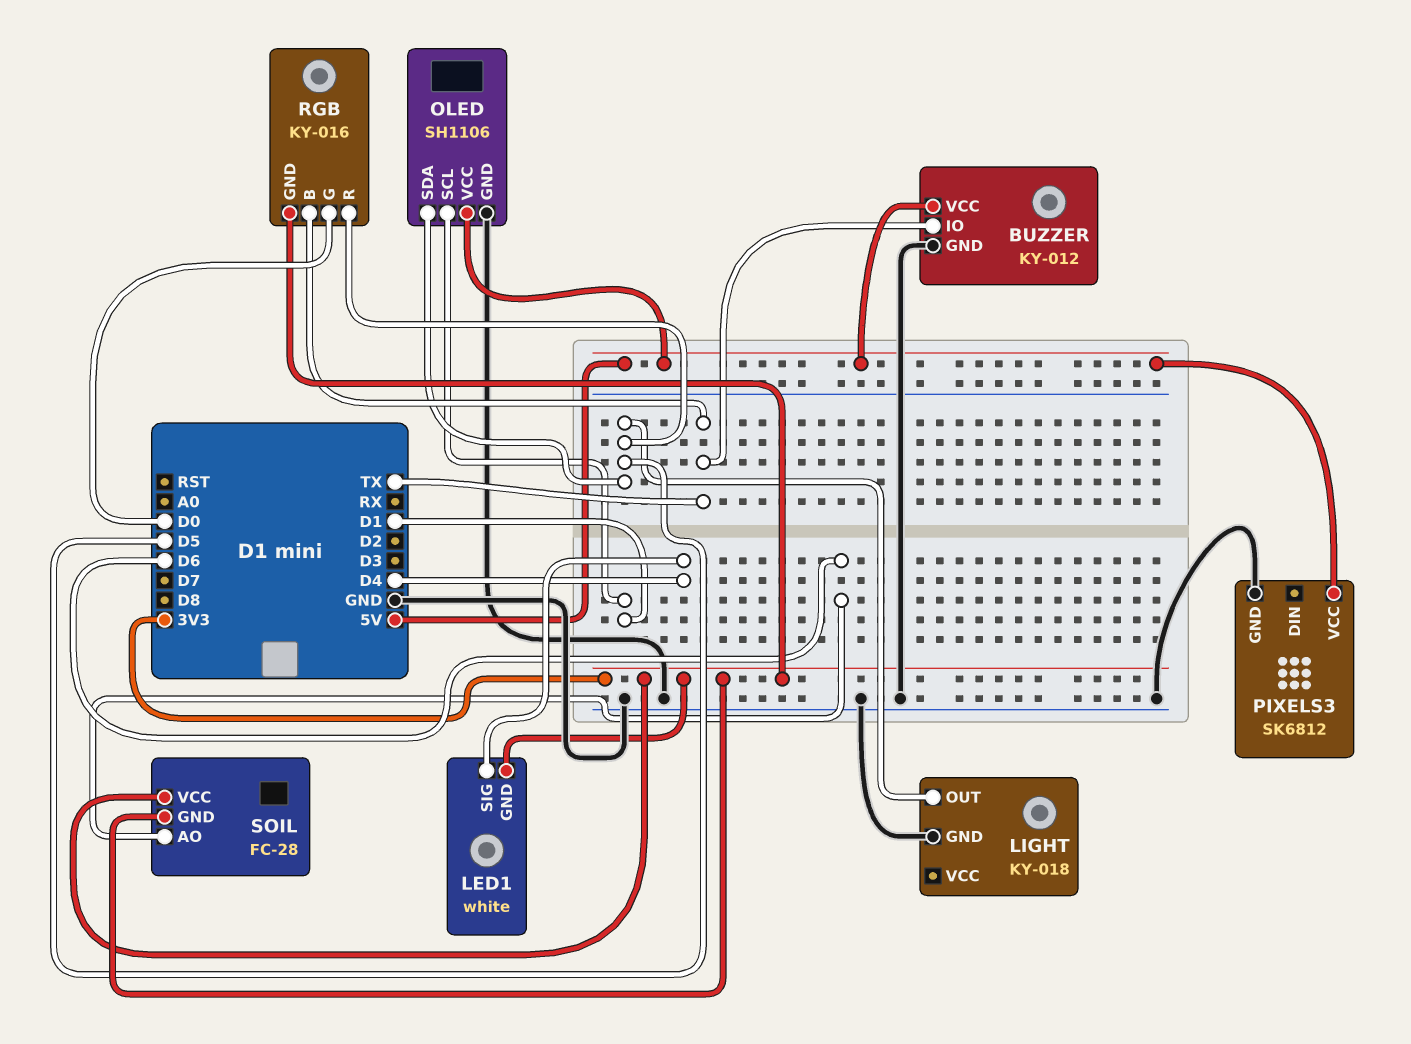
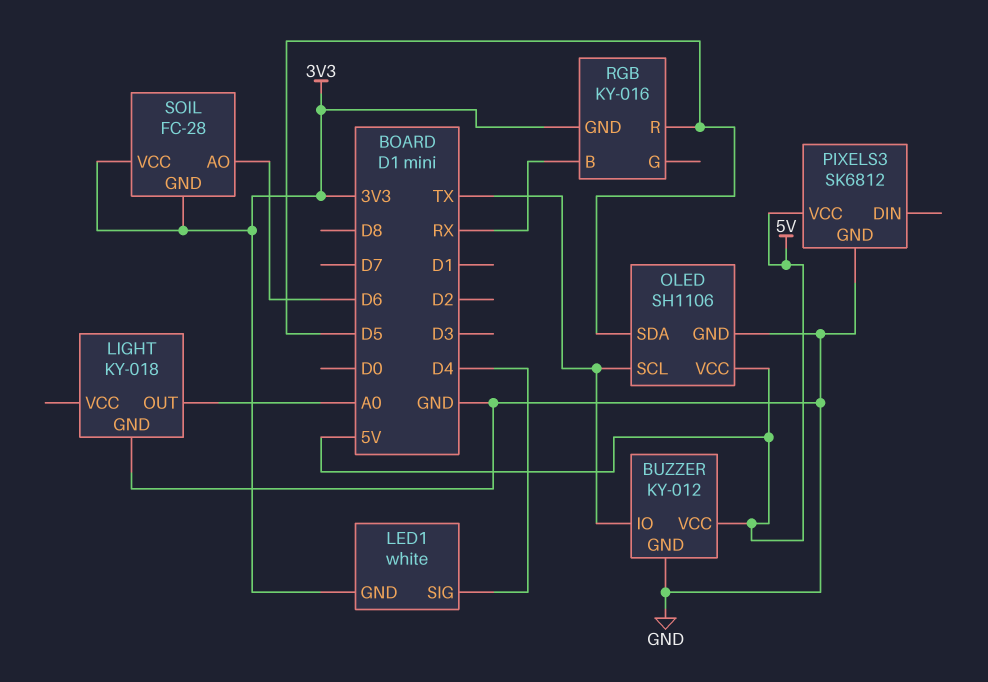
LIGHT pin OUT: D5 -> A0
OLED pin SCL: D1 -> TX
RGB pin B: TX -> RX
RGB pin G: D0 -> none

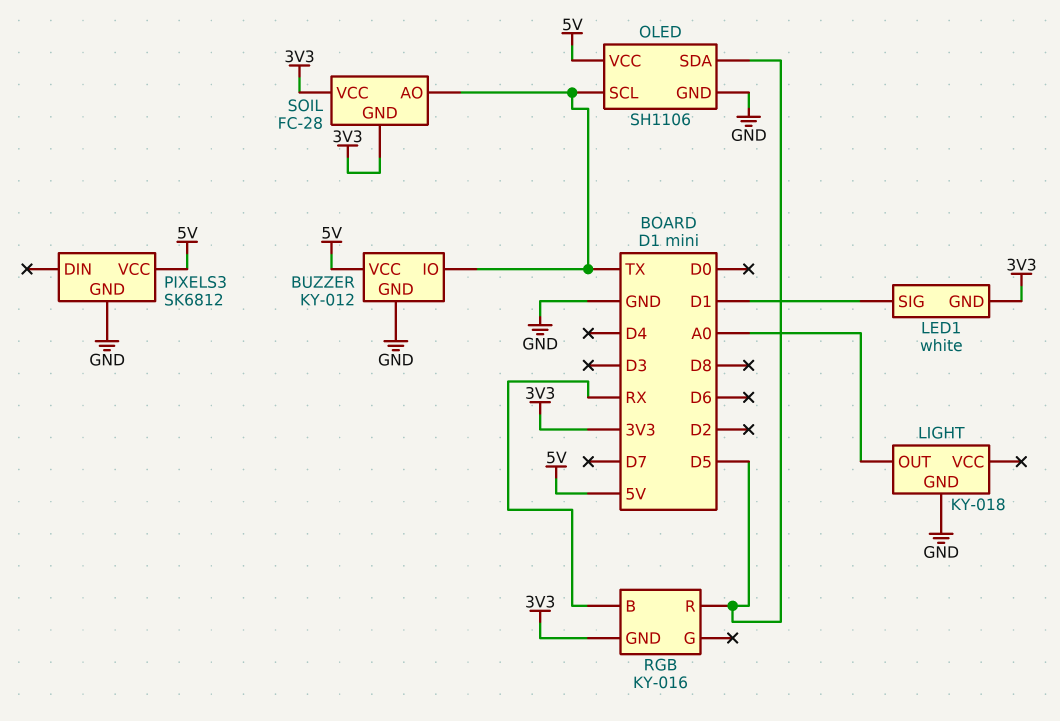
LED1 pin SIG: D4 -> D1
SOIL pin AO: D6 -> TX

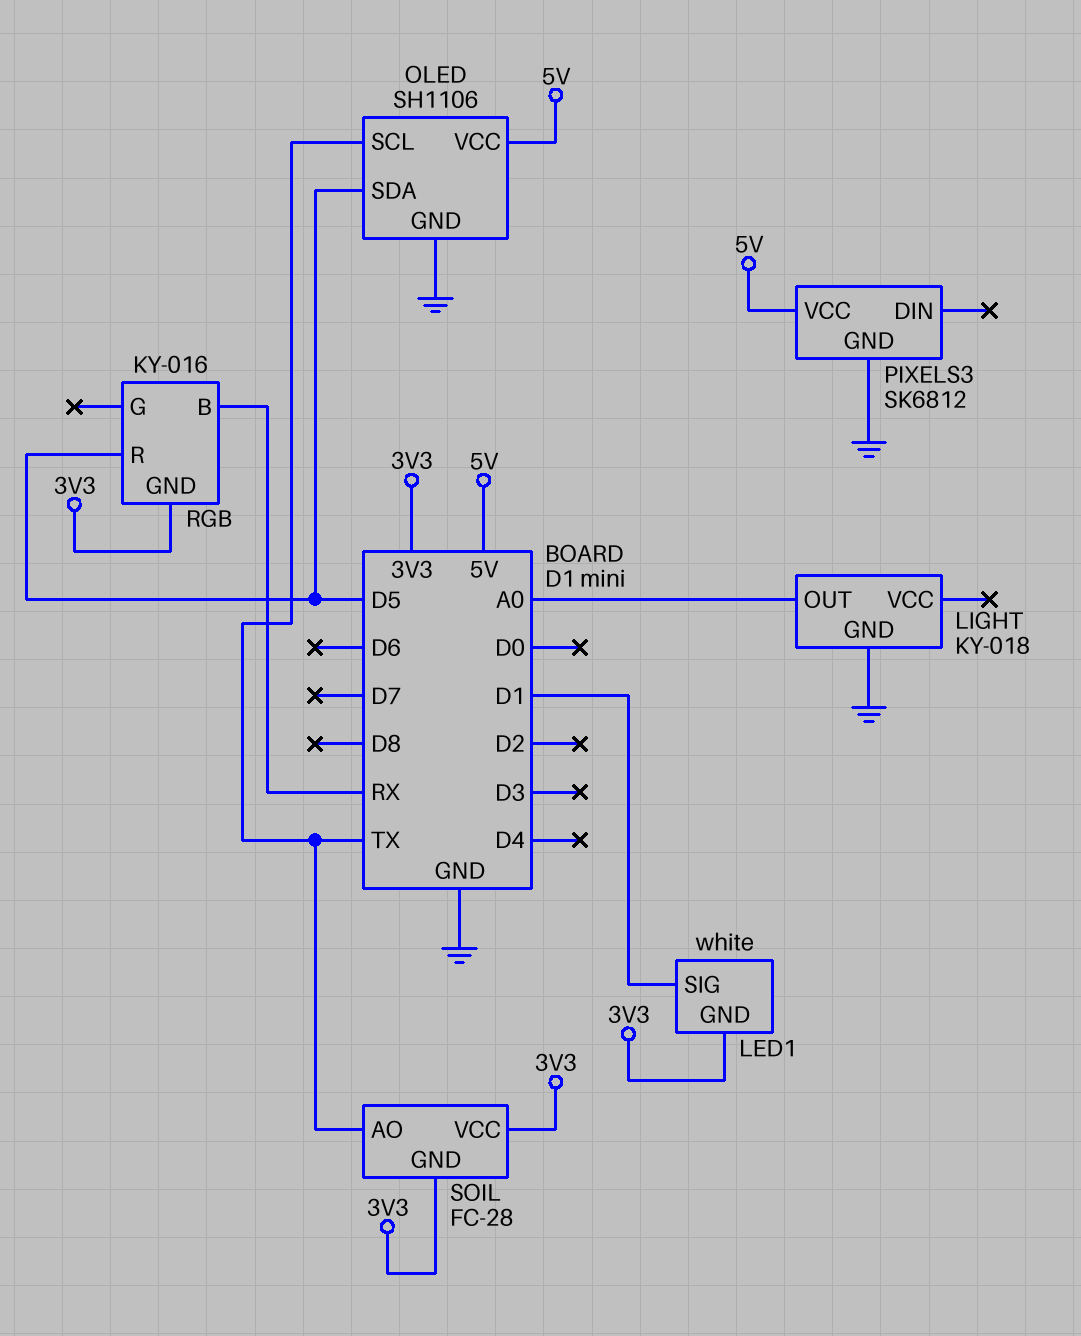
BUZZER: KY-012 -> none
BUZZER pin GND: GND -> none
BUZZER pin IO: TX -> none
BUZZER pin VCC: 5V -> none

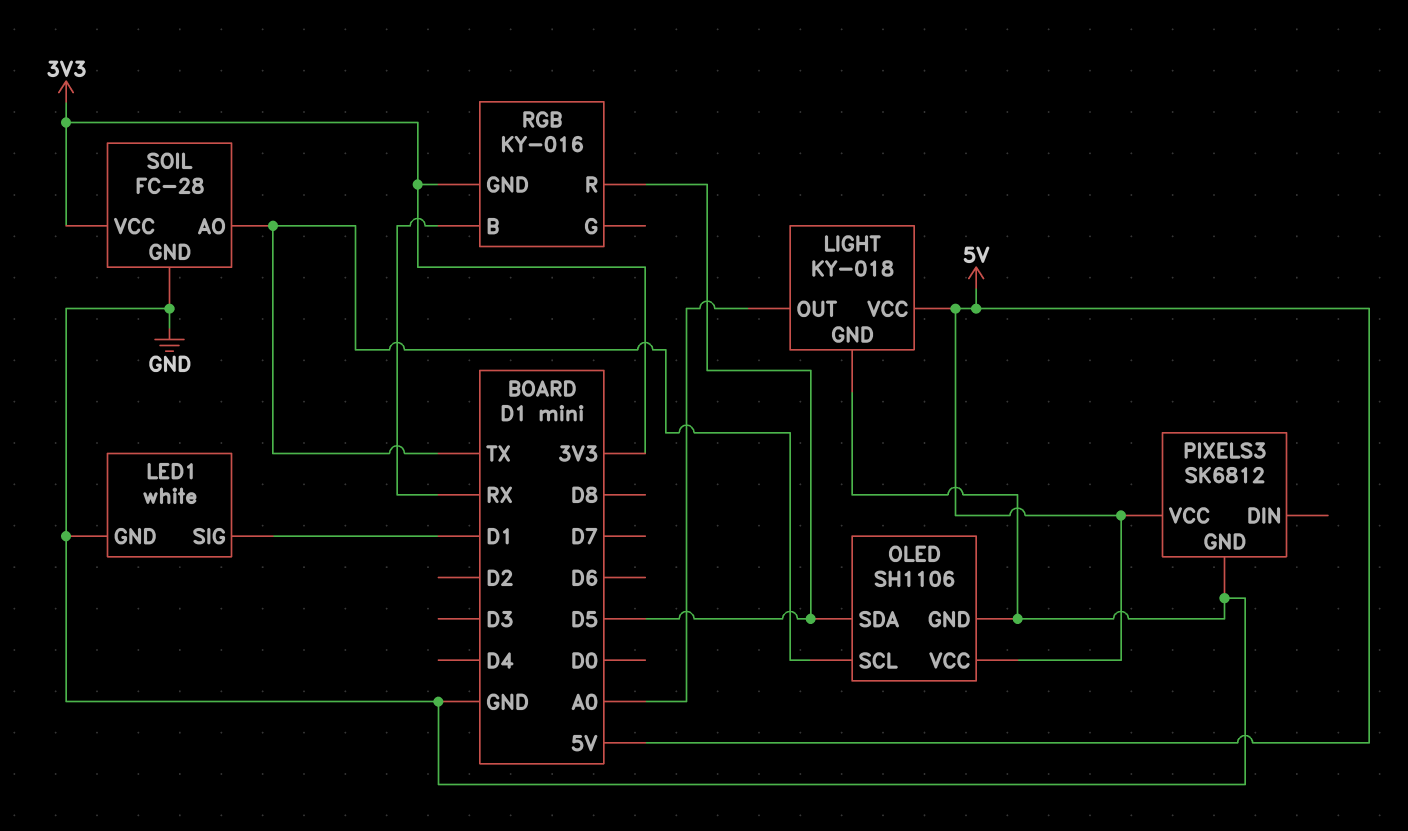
LED1 pin GND: 3V3 -> GND
LIGHT pin VCC: none -> 5V
SOIL pin GND: 3V3 -> GND

